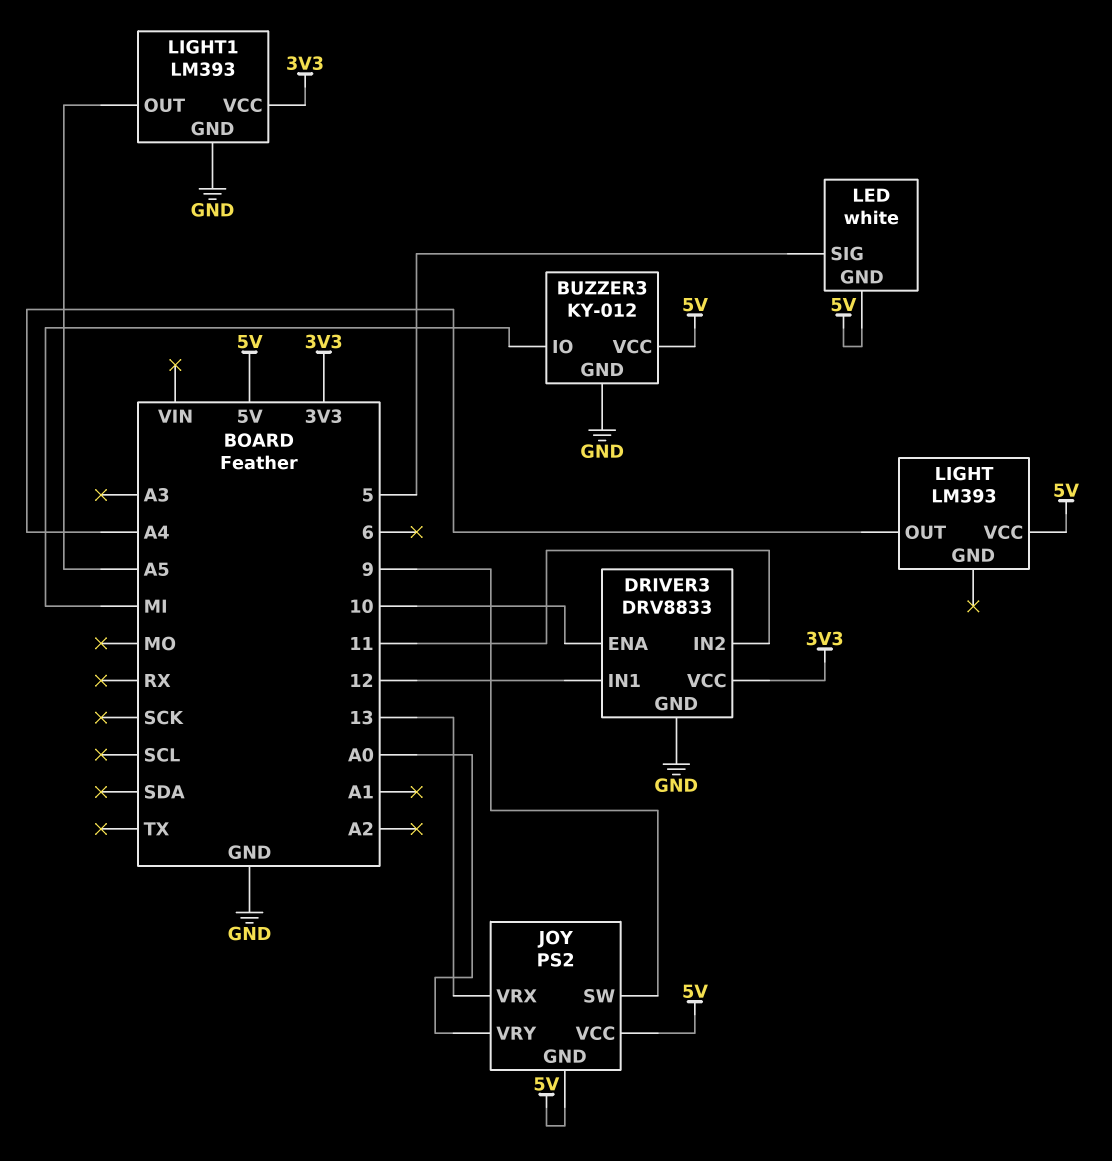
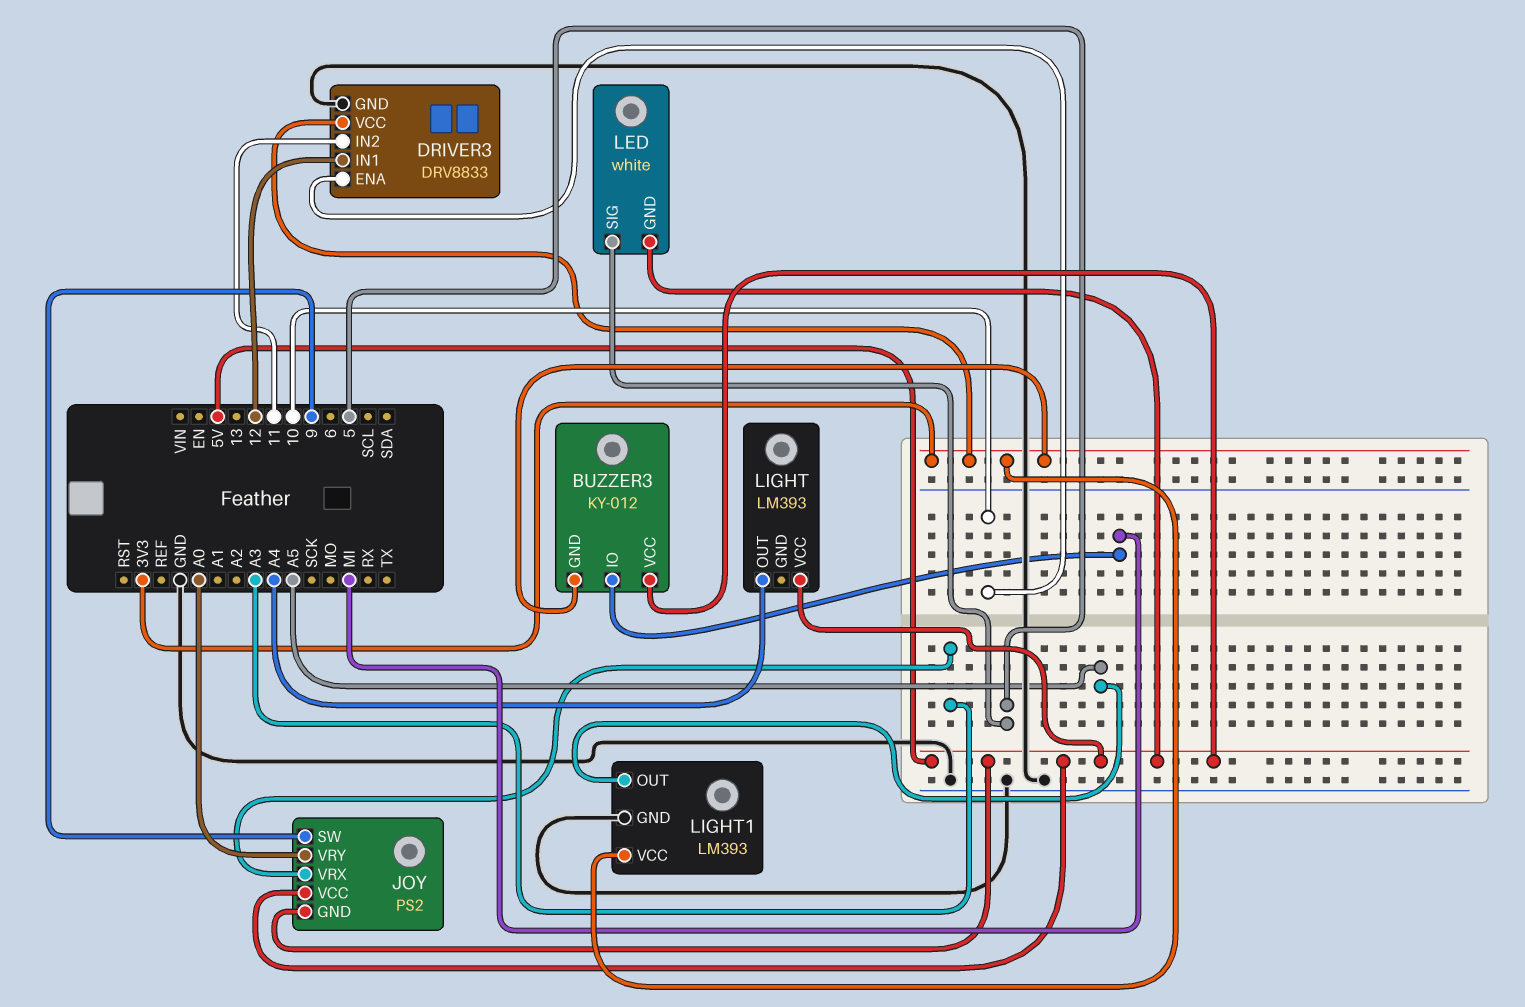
BUZZER3 pin GND: GND -> 3V3
JOY pin VRX: 13 -> A3

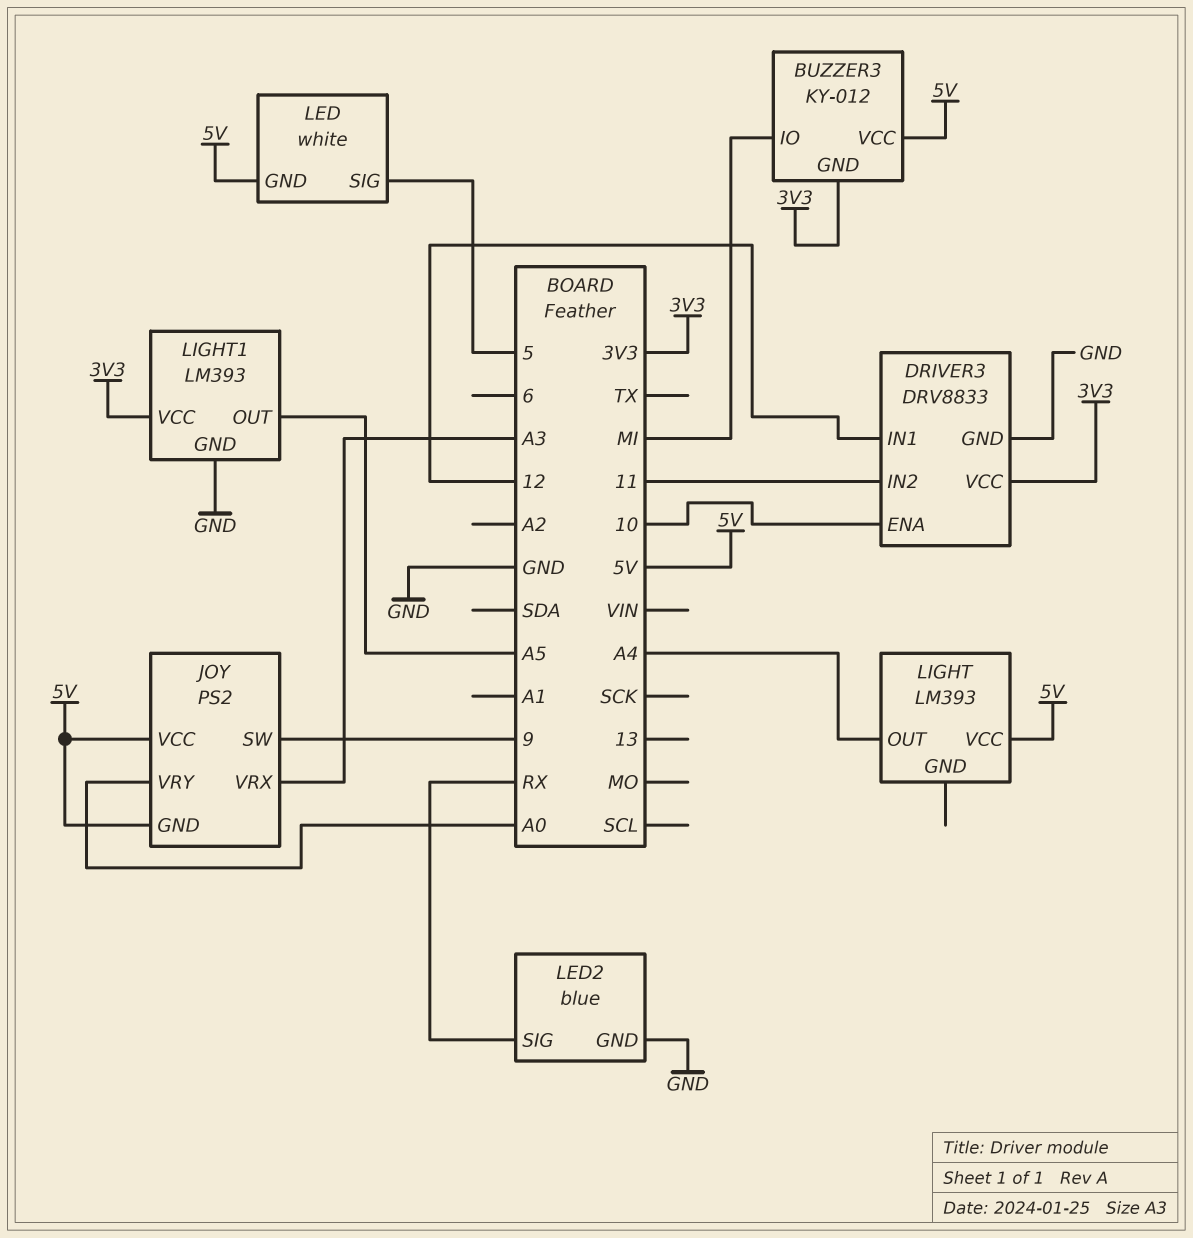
LED2: none -> blue
LED2 pin GND: none -> GND
LED2 pin SIG: none -> RX

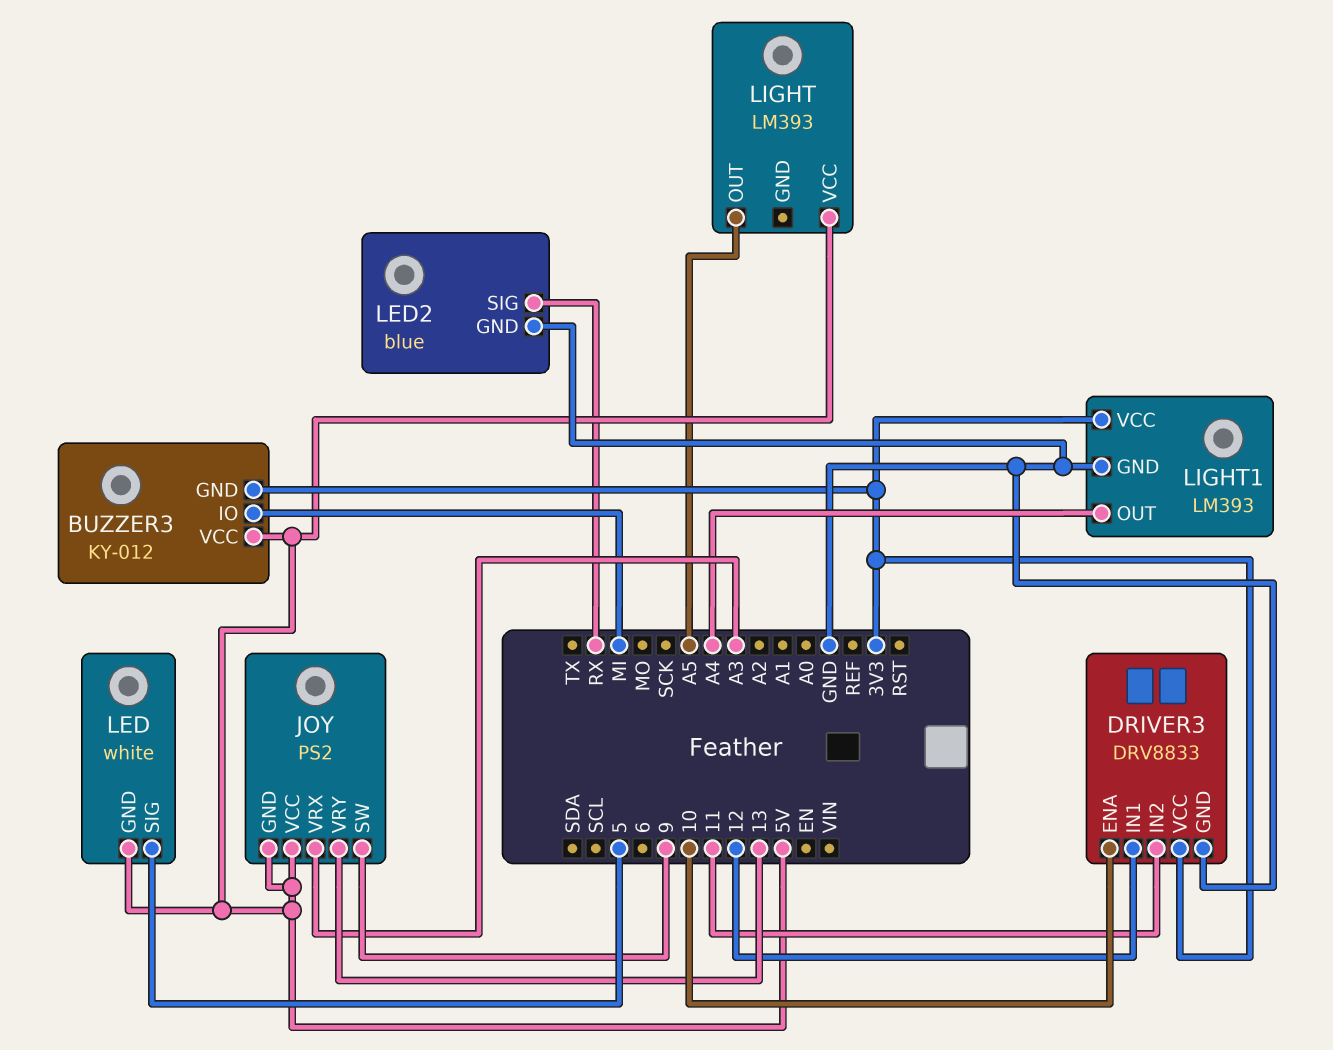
JOY pin VRY: A0 -> 13
LIGHT pin OUT: A4 -> A5
LIGHT1 pin OUT: A5 -> A4

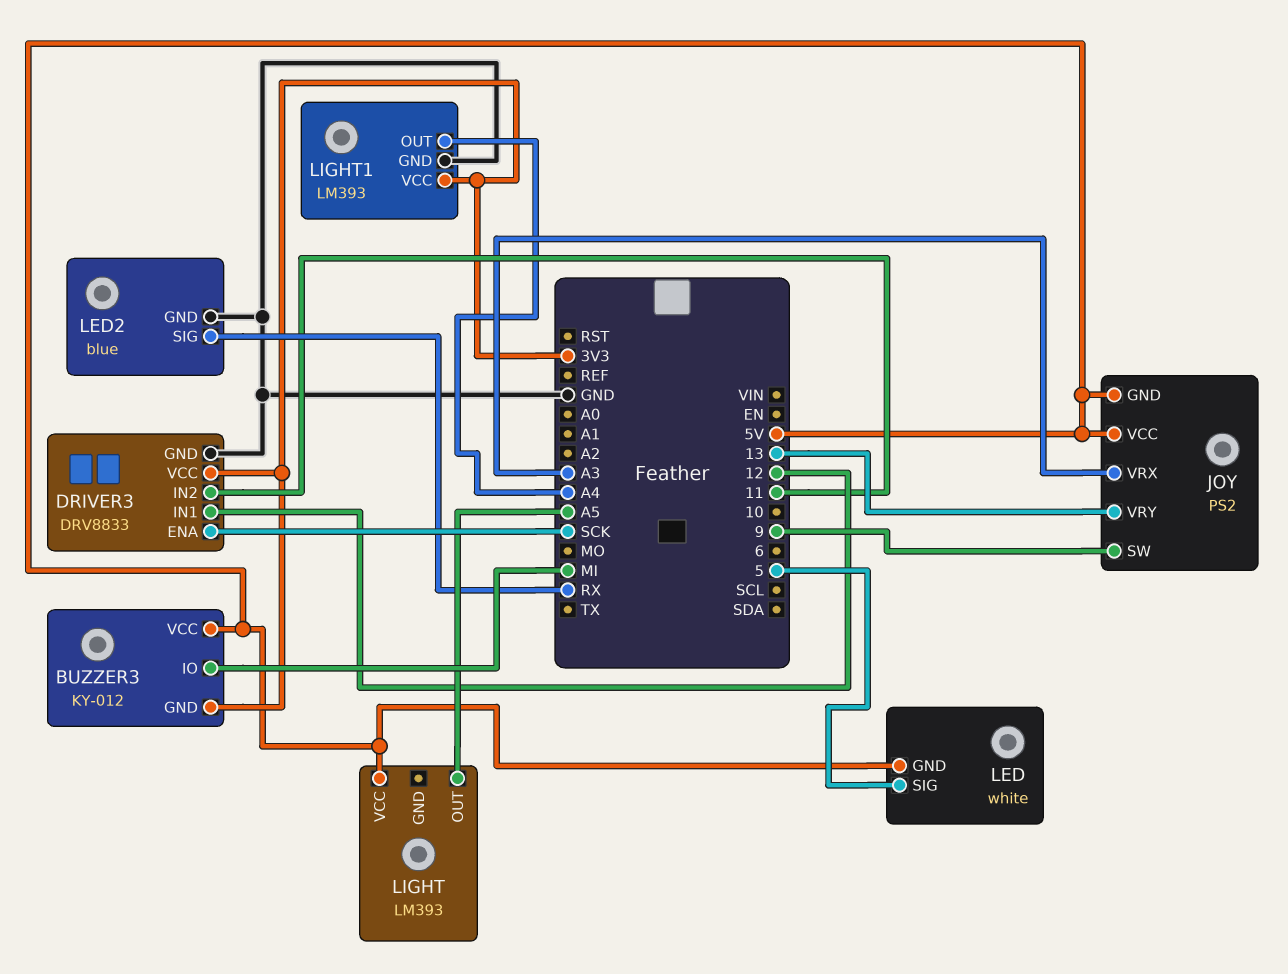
DRIVER3 pin ENA: 10 -> SCK

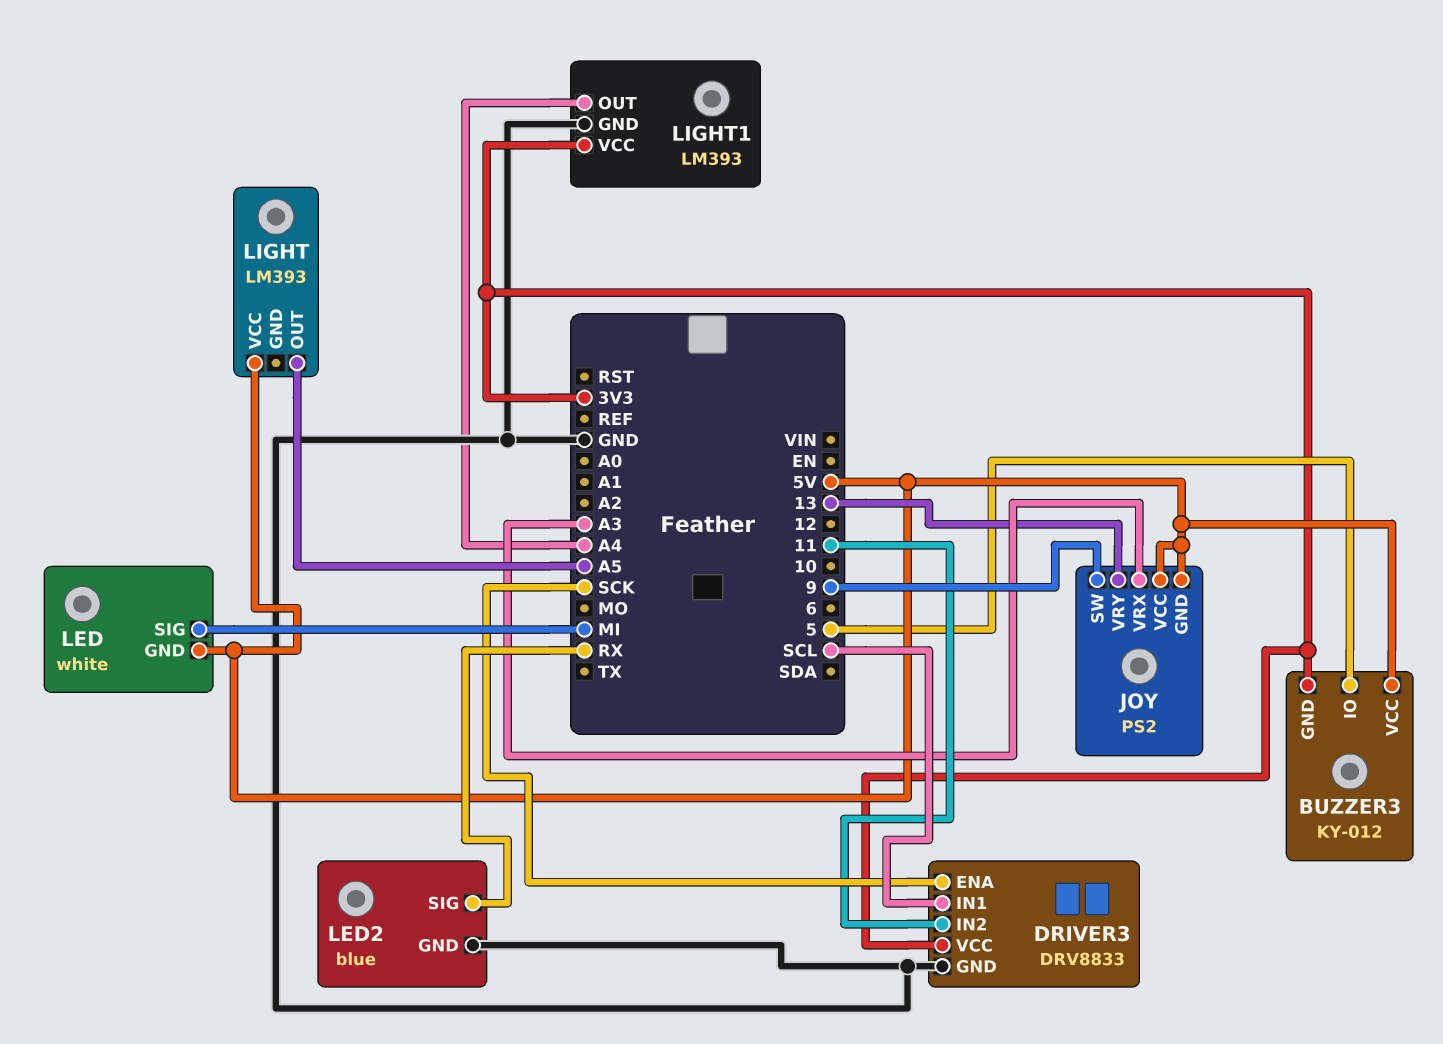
BUZZER3 pin IO: MI -> 5
DRIVER3 pin IN1: 12 -> SCL
LED pin SIG: 5 -> MI

